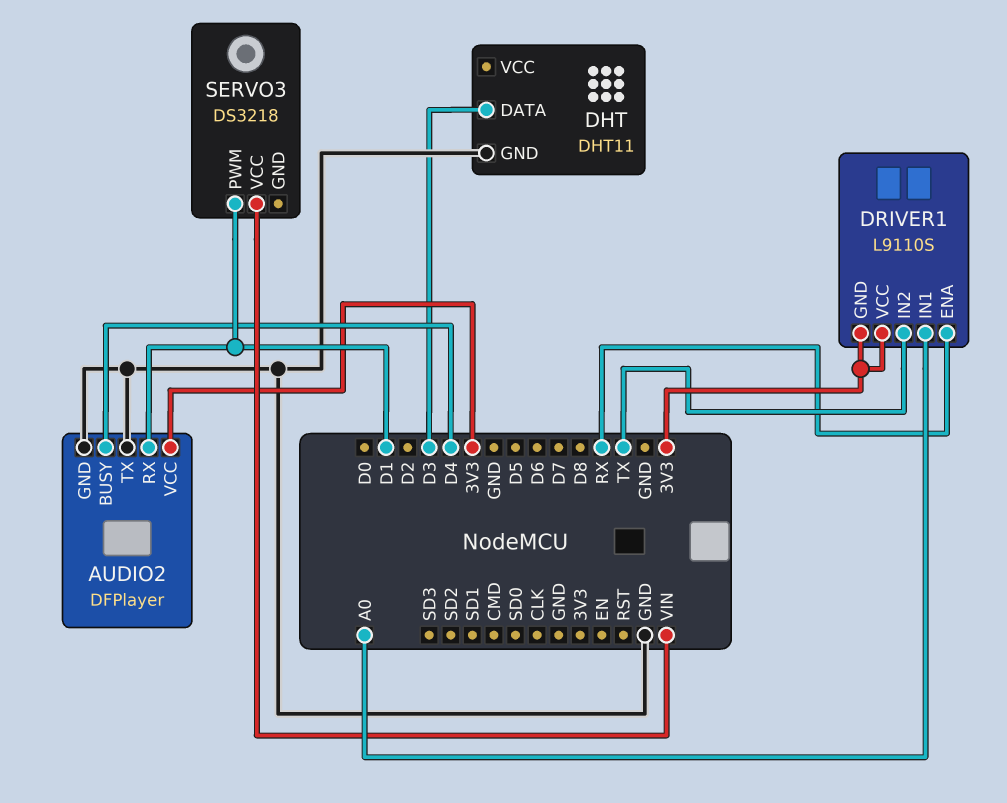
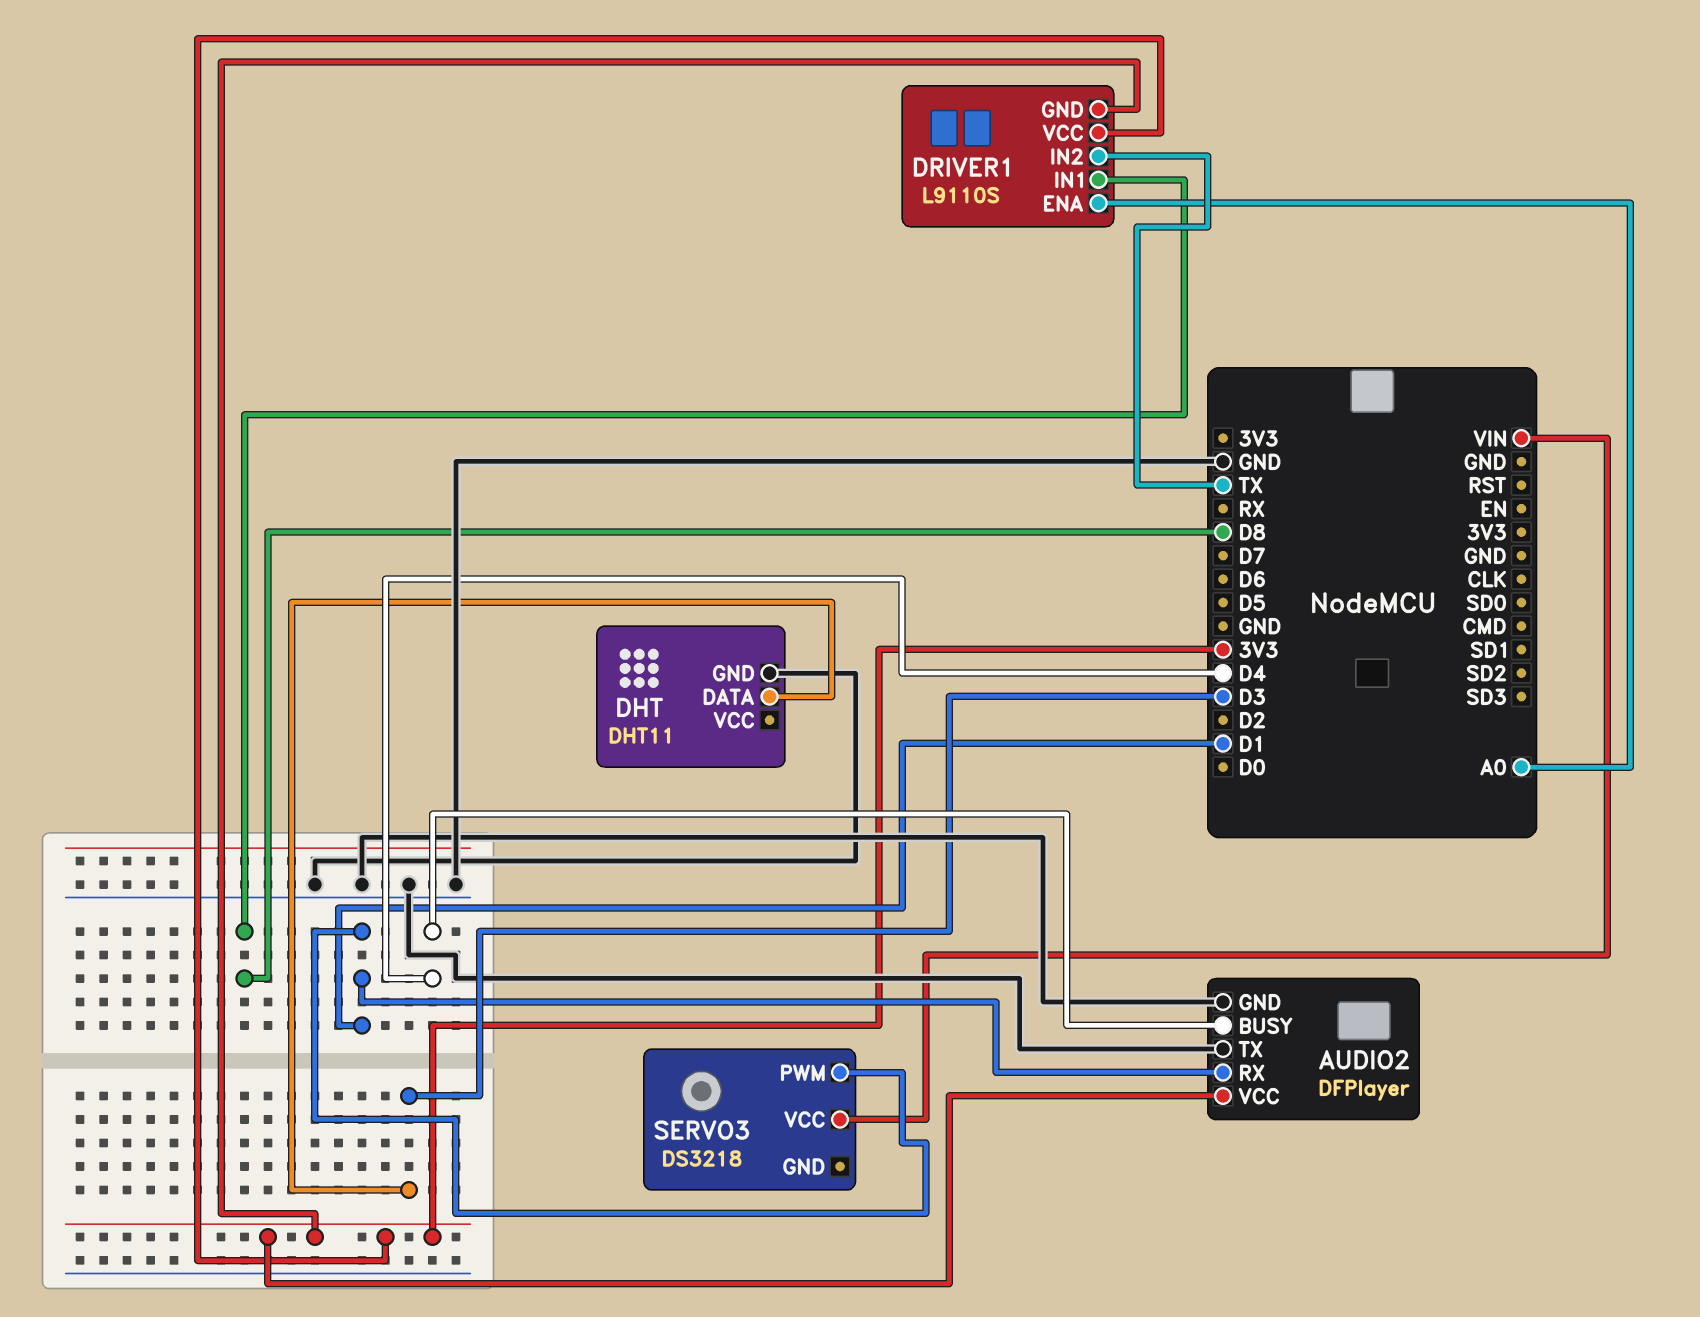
DRIVER1 pin ENA: RX -> A0
DRIVER1 pin IN1: A0 -> D8

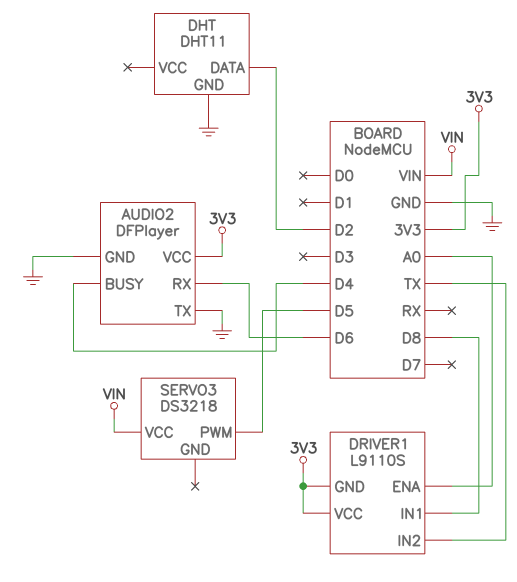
AUDIO2 pin RX: D1 -> D6
DHT pin DATA: D3 -> D2
SERVO3 pin PWM: D1 -> D5

